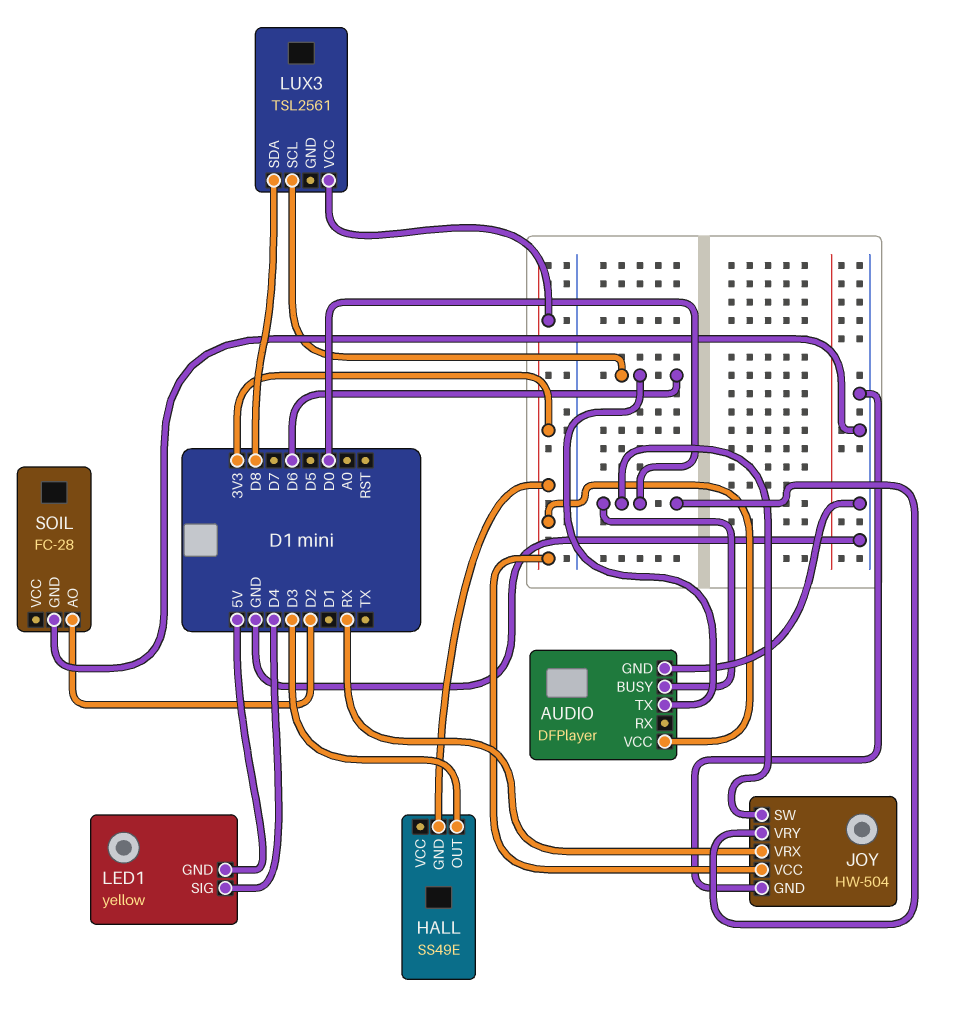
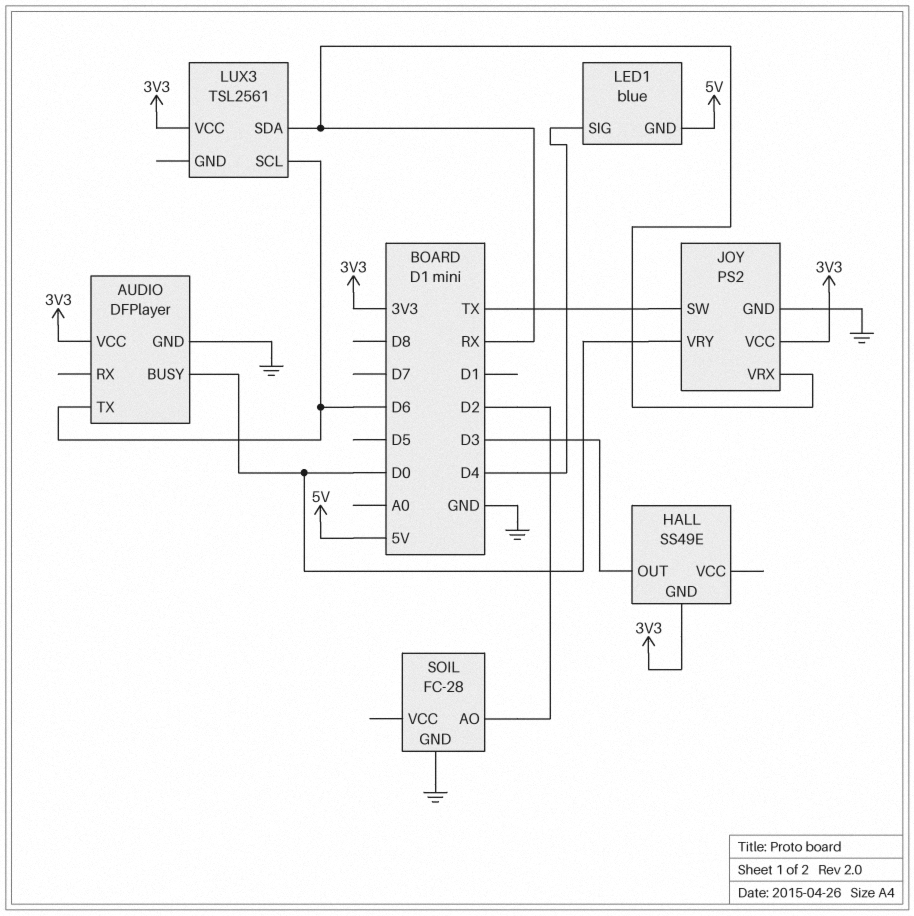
JOY: HW-504 -> PS2
JOY pin SW: D0 -> TX
LED1: yellow -> blue
LUX3 pin SDA: D8 -> RX

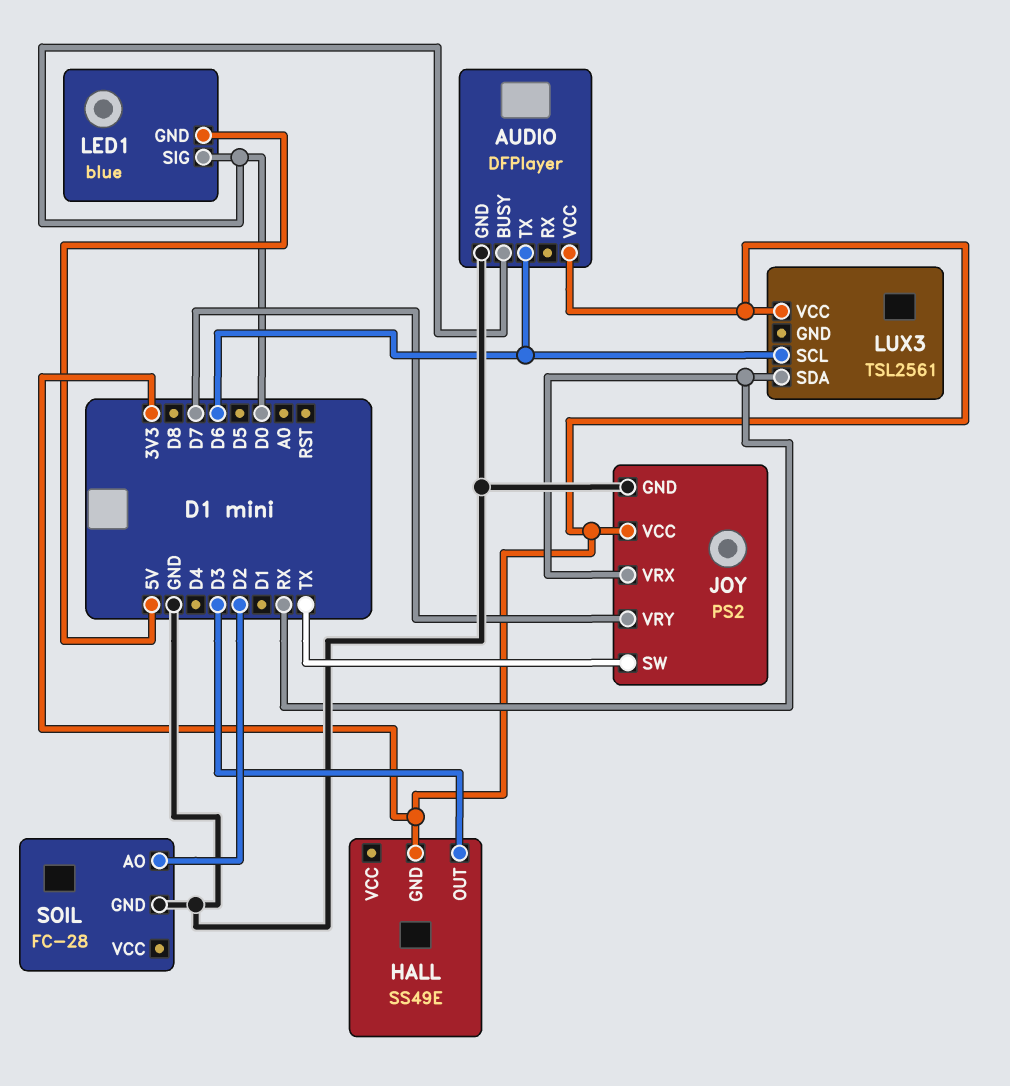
JOY pin VRY: D0 -> D7
LED1 pin SIG: D4 -> D0

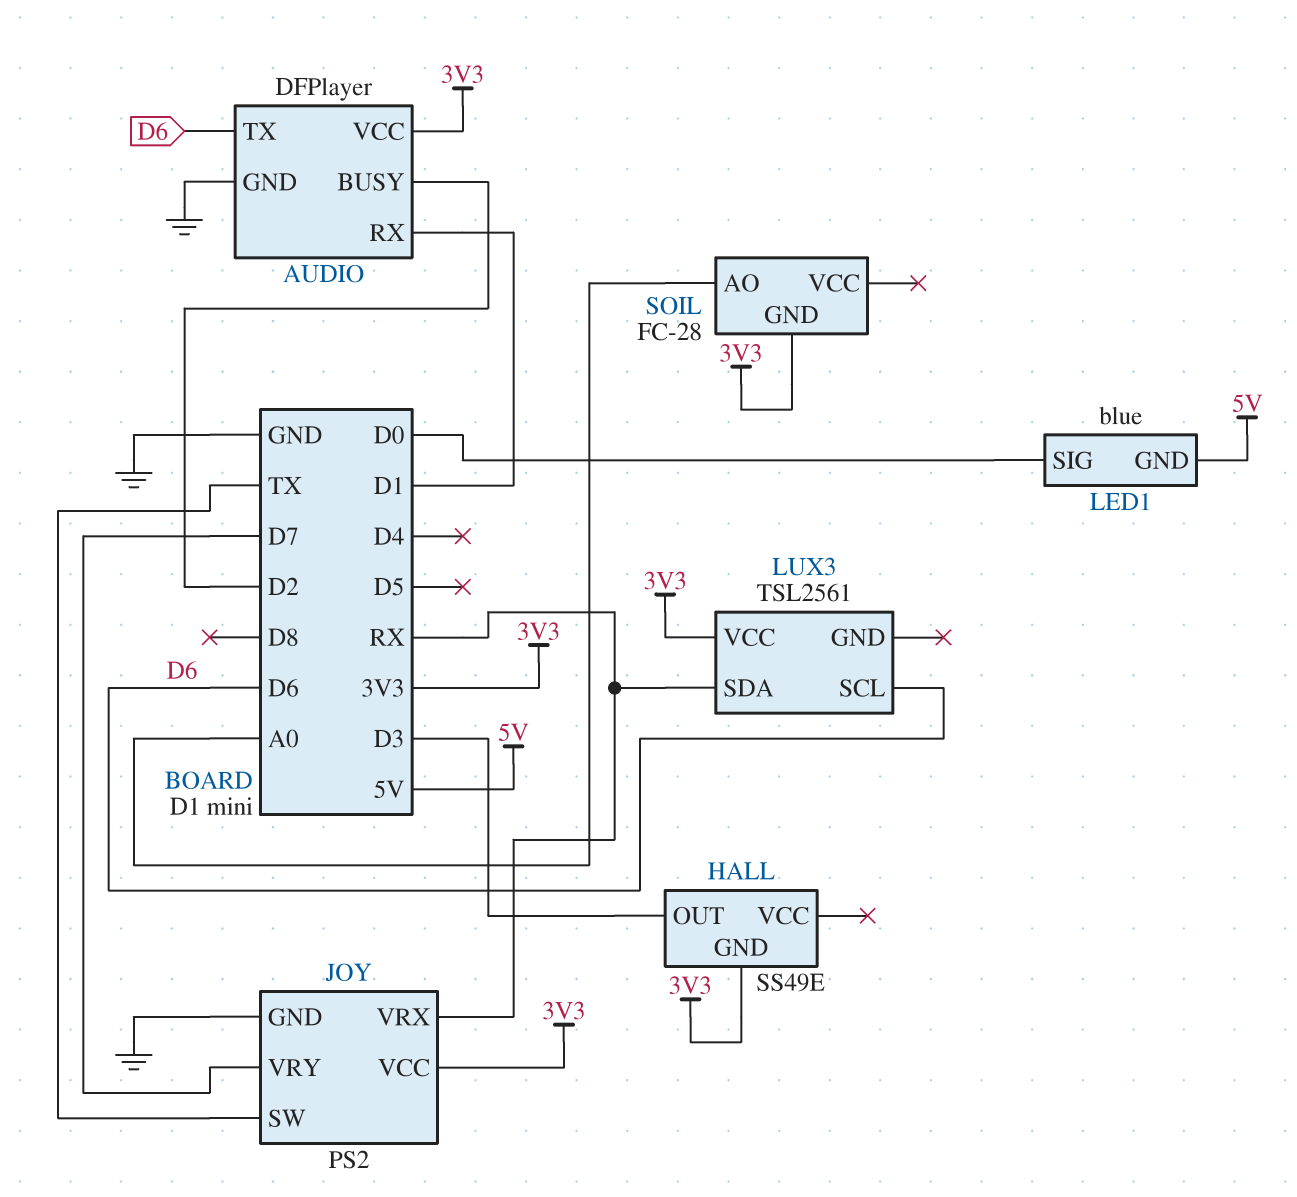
AUDIO pin BUSY: D0 -> D2
AUDIO pin RX: none -> D1
SOIL pin AO: D2 -> A0
SOIL pin GND: GND -> 3V3

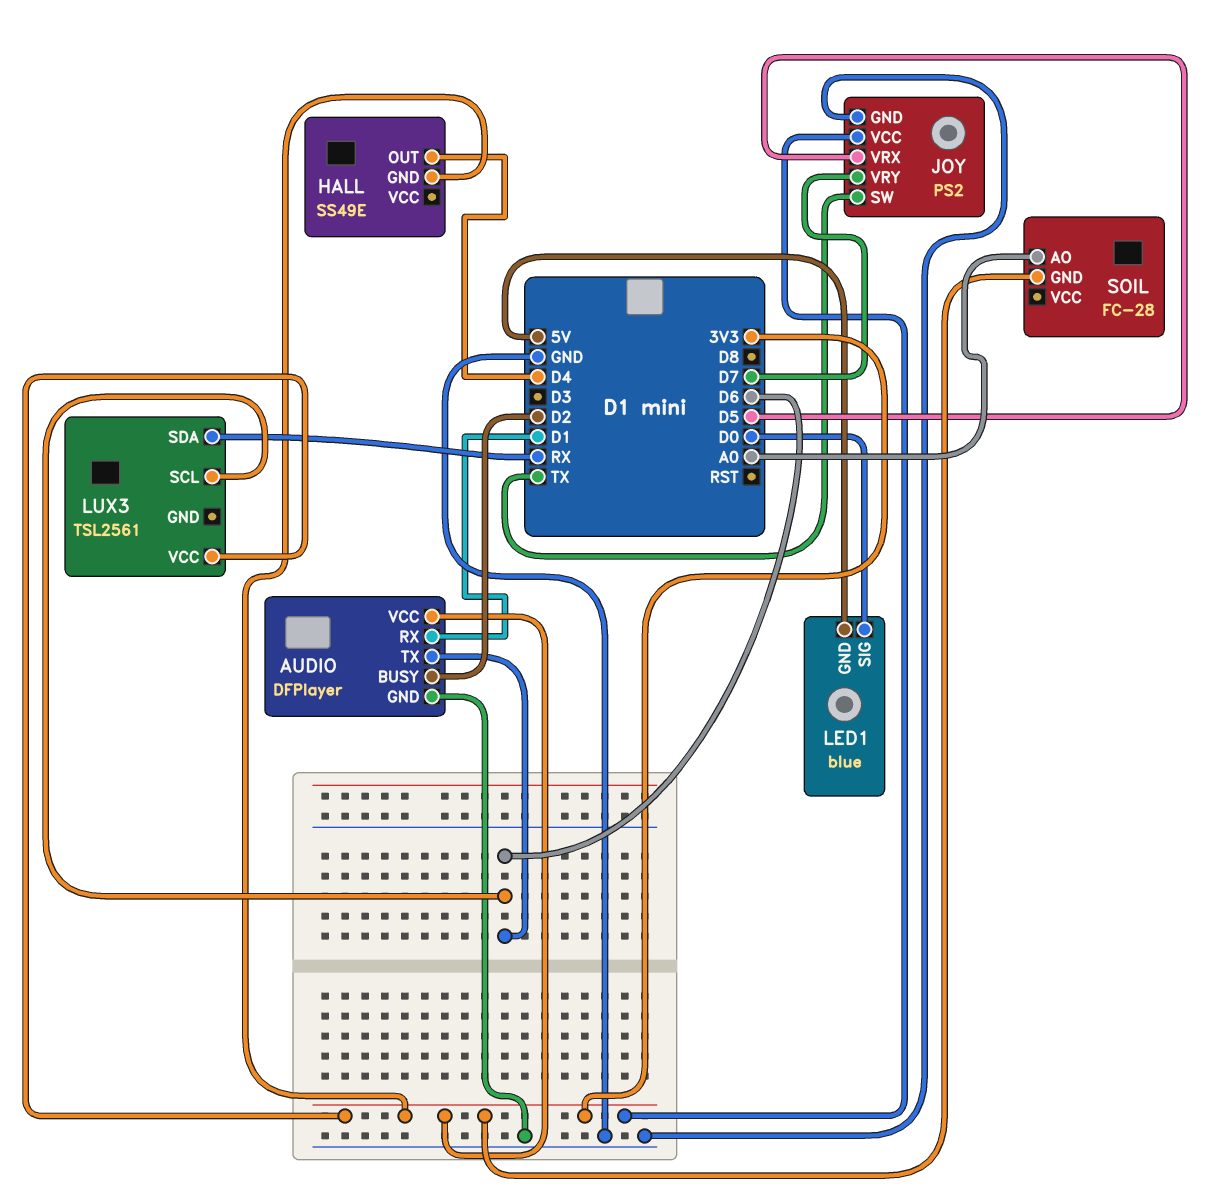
HALL pin OUT: D3 -> D4
JOY pin VRX: RX -> D5

